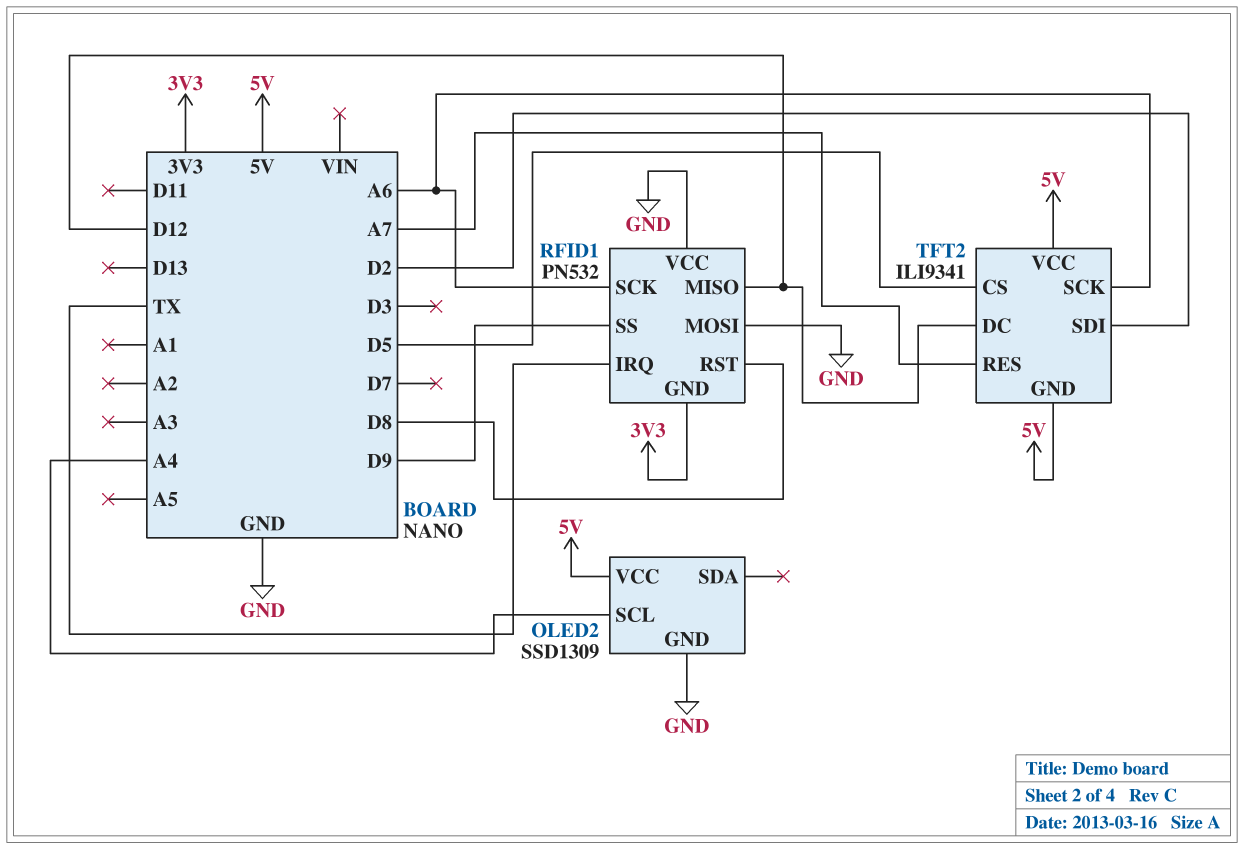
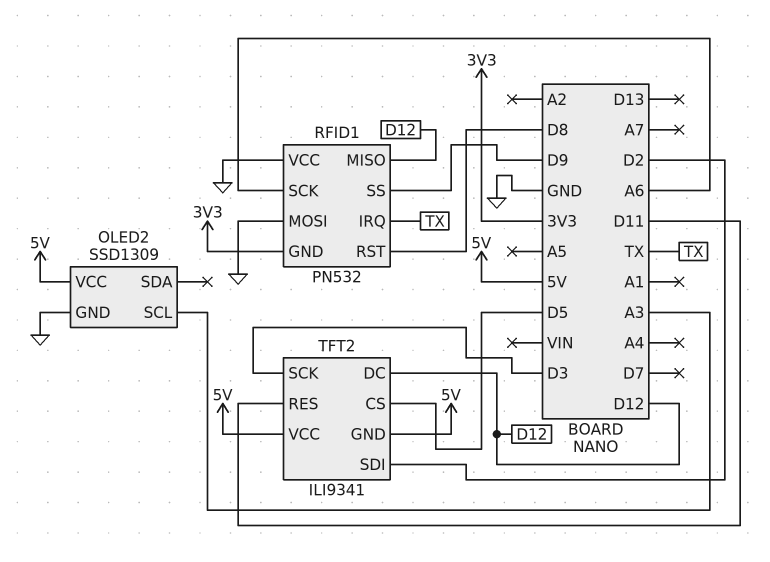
OLED2 pin SCL: A4 -> A3
TFT2 pin RES: A7 -> D11
TFT2 pin SCK: A6 -> D3

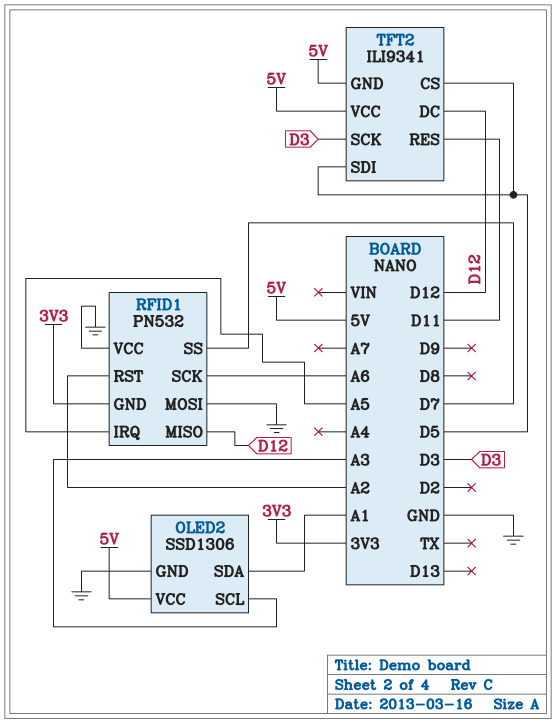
OLED2: SSD1309 -> SSD1306
OLED2 pin SDA: none -> A1
RFID1 pin IRQ: TX -> A5
RFID1 pin RST: D8 -> A2
RFID1 pin SS: D9 -> D7
TFT2 pin SDI: D2 -> D5

